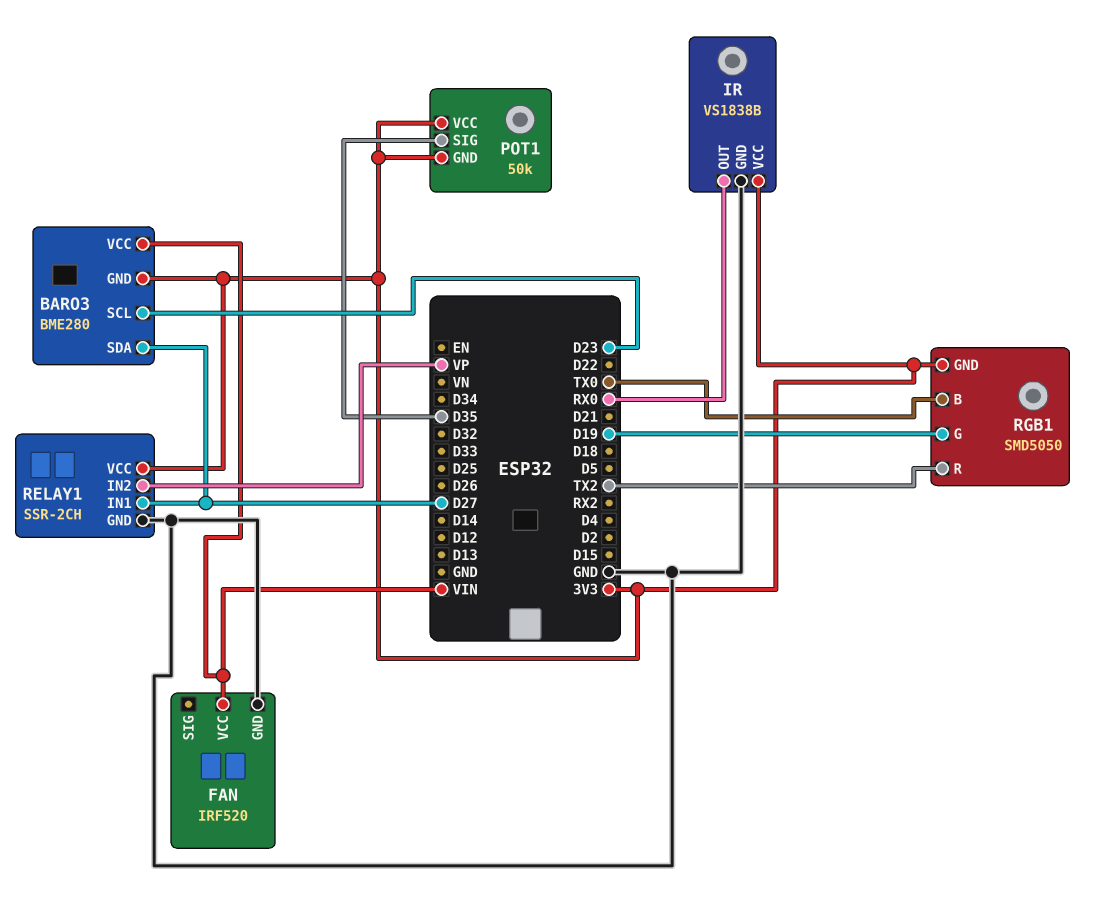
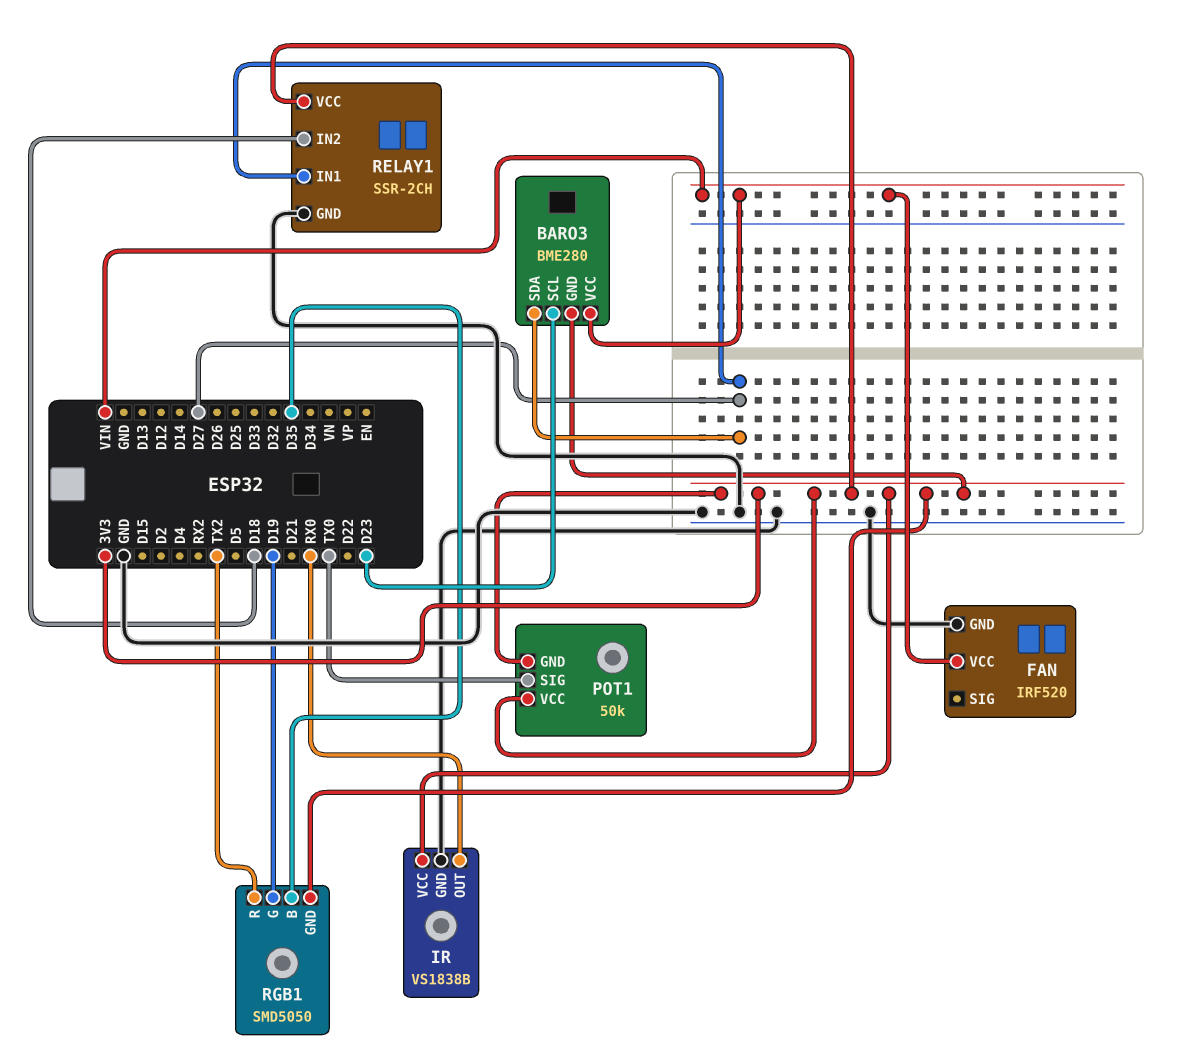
POT1 pin SIG: D35 -> TX0
RELAY1 pin IN2: VP -> D18
RGB1 pin B: TX0 -> D35

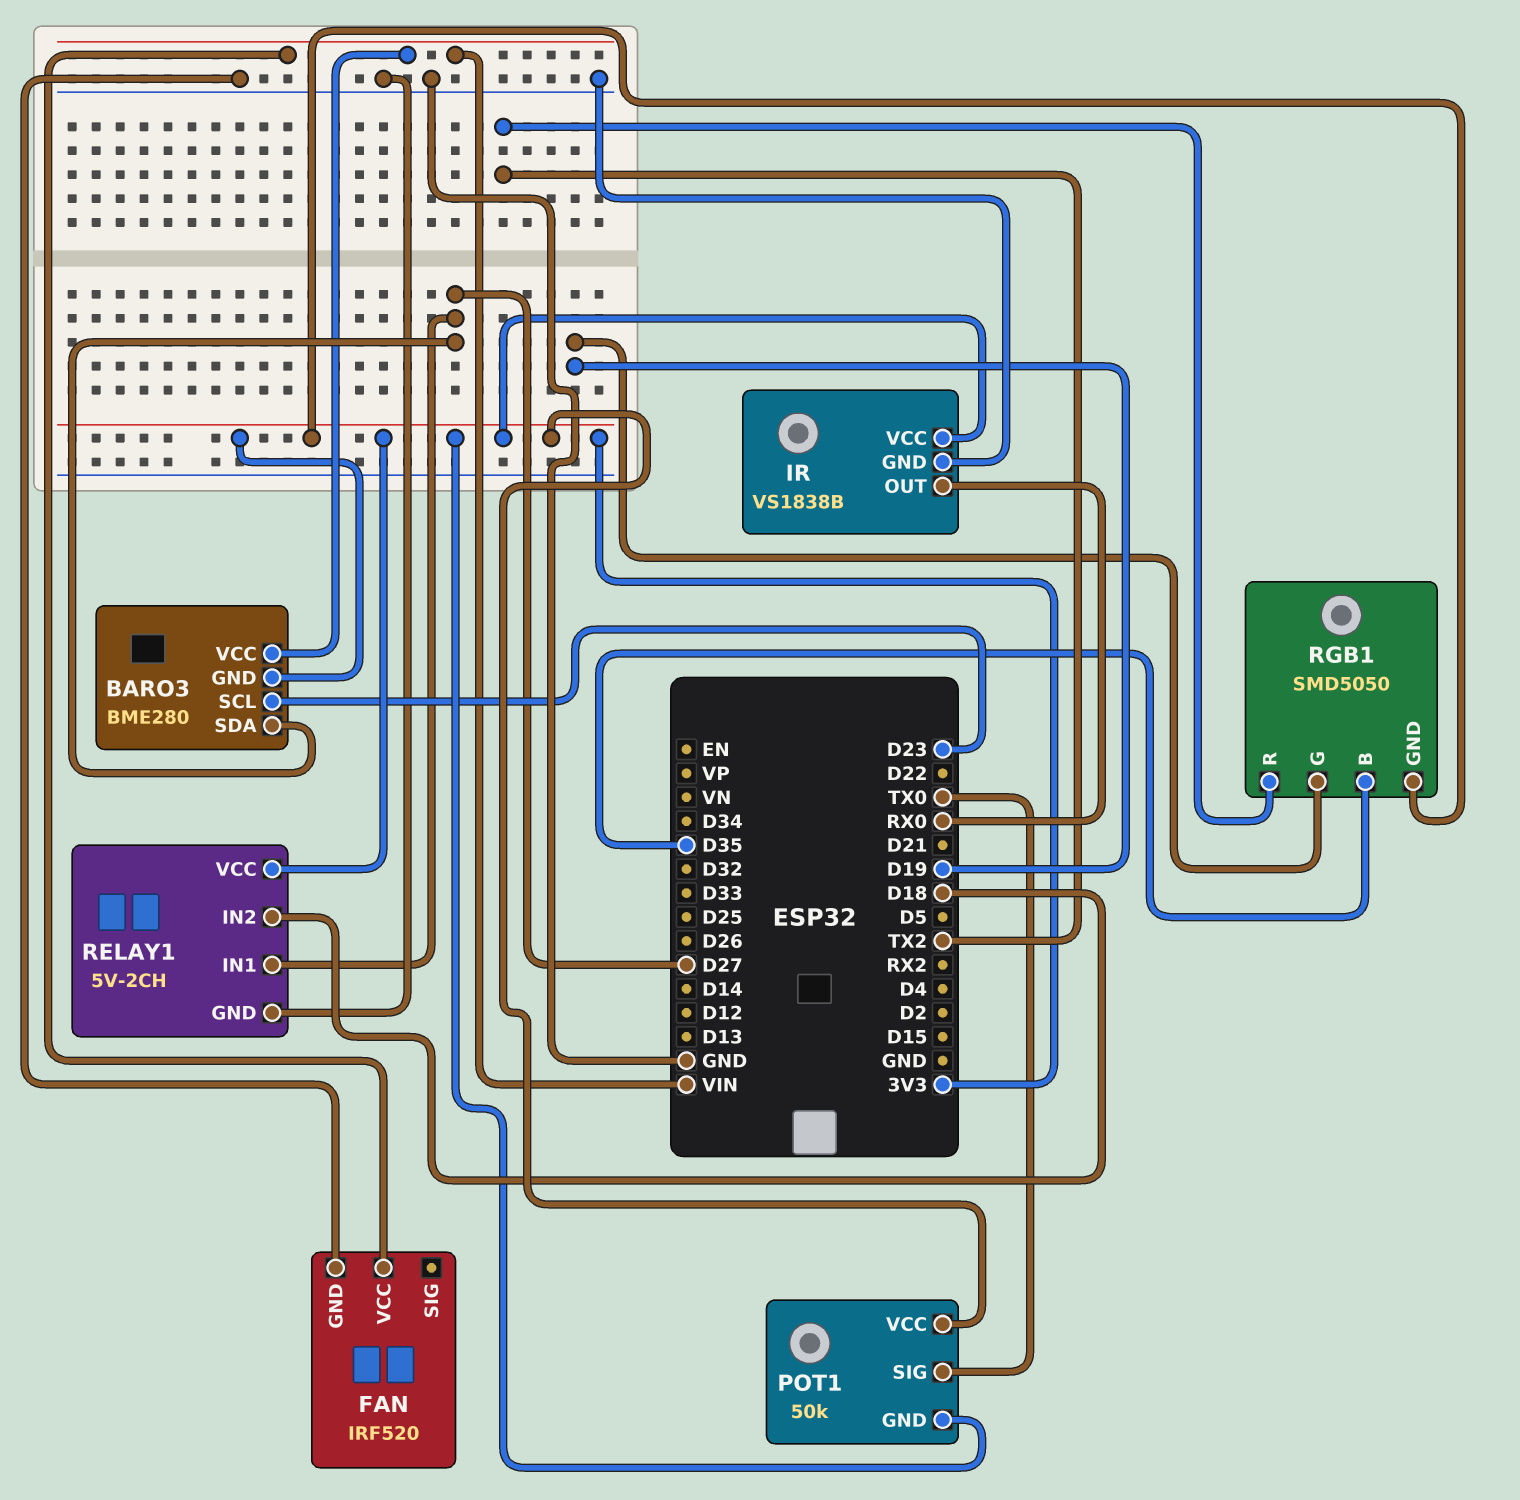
RELAY1: SSR-2CH -> 5V-2CH

